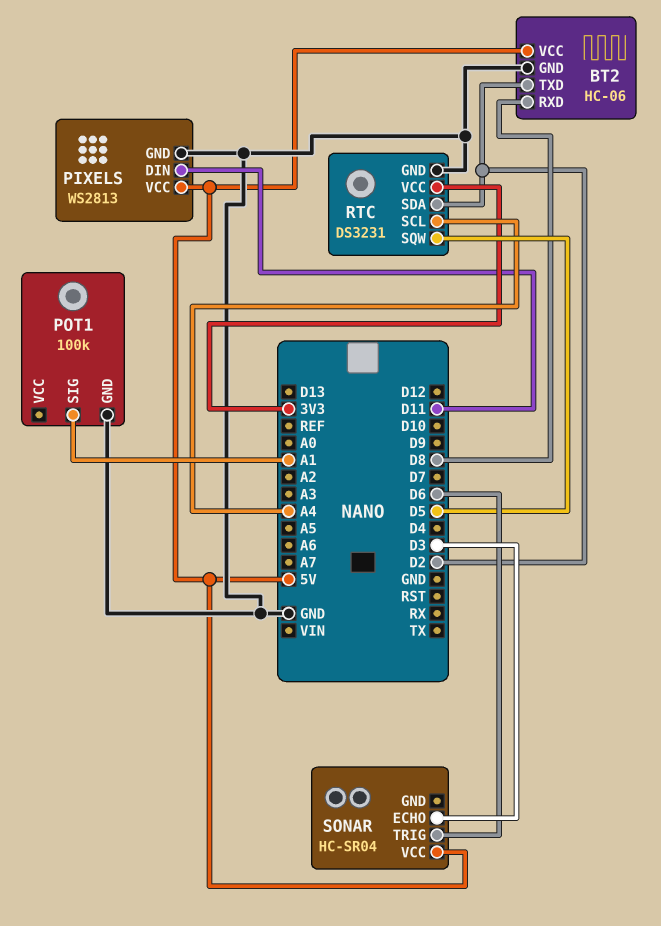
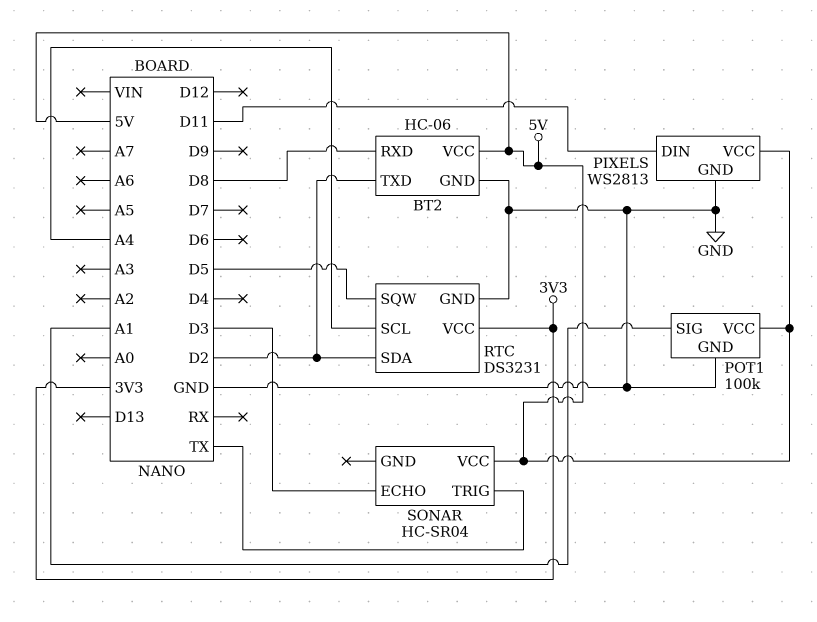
POT1 pin VCC: none -> 5V
SONAR pin TRIG: D6 -> TX

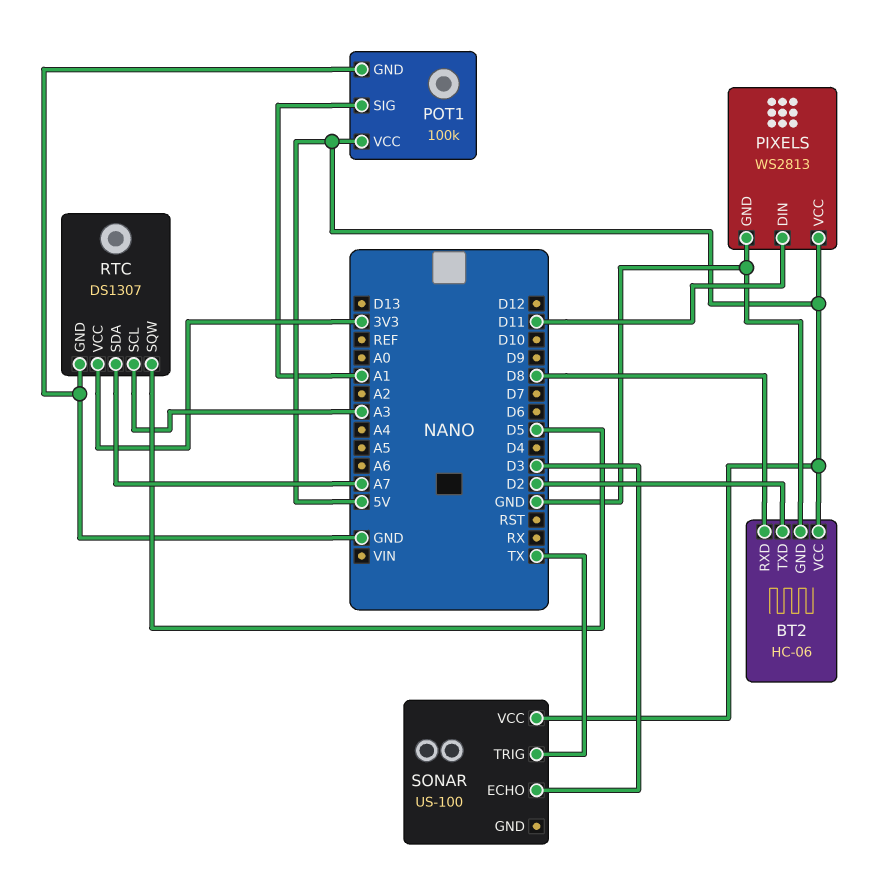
RTC: DS3231 -> DS1307
RTC pin SCL: A4 -> A3
RTC pin SDA: D2 -> A7
SONAR: HC-SR04 -> US-100

